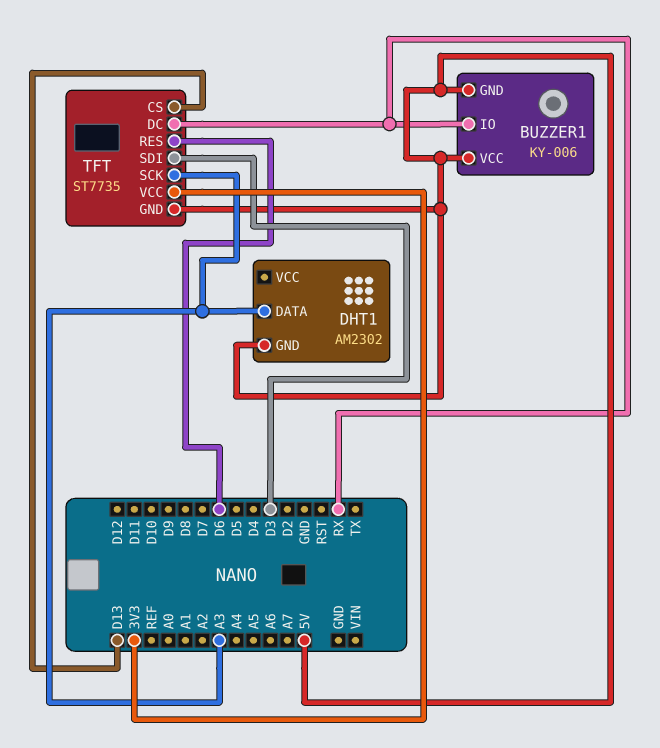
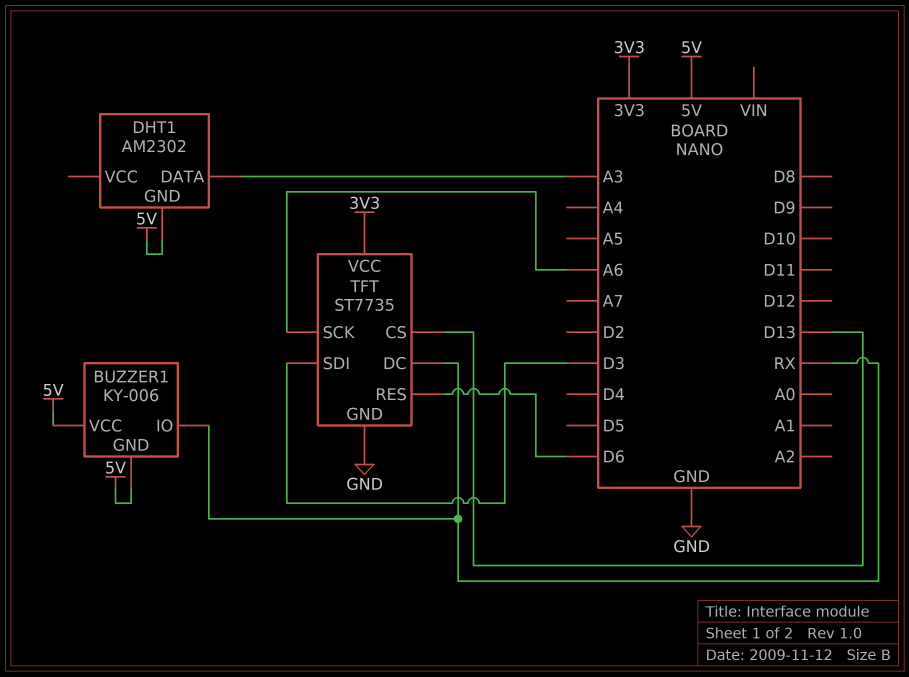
TFT pin GND: 5V -> GND
TFT pin SCK: A3 -> A6

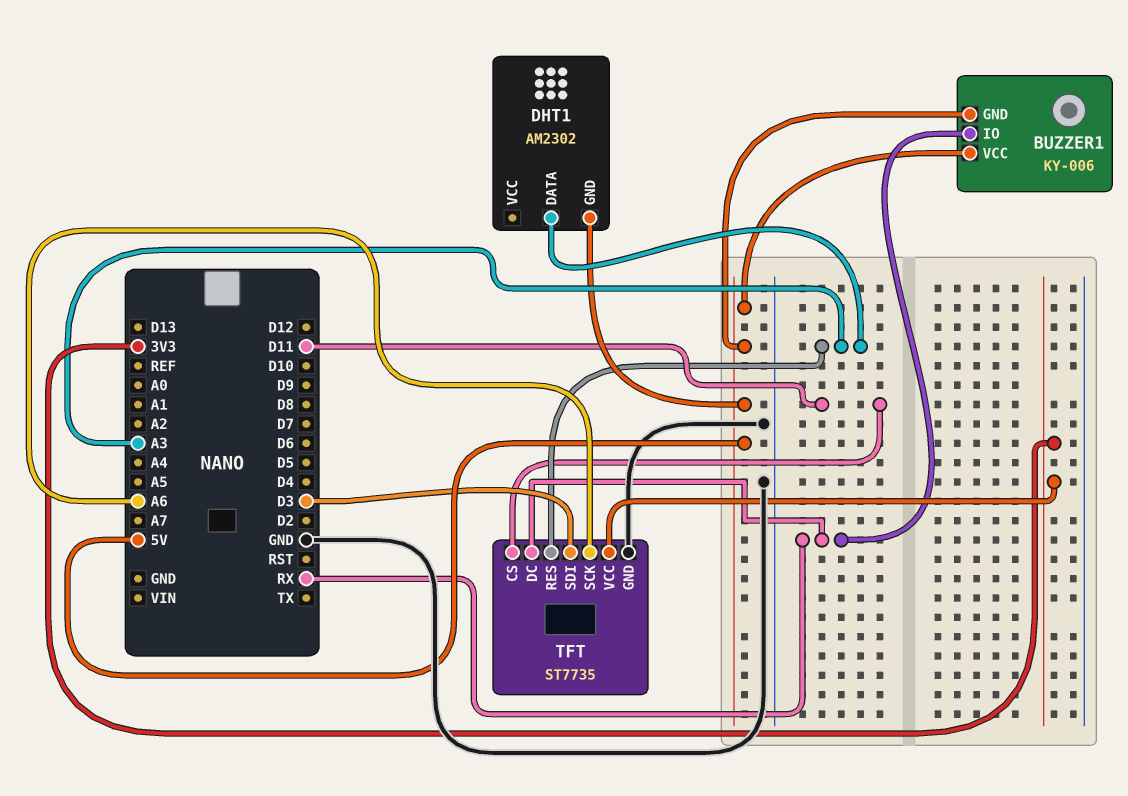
TFT pin CS: D13 -> D11
TFT pin RES: D6 -> A3

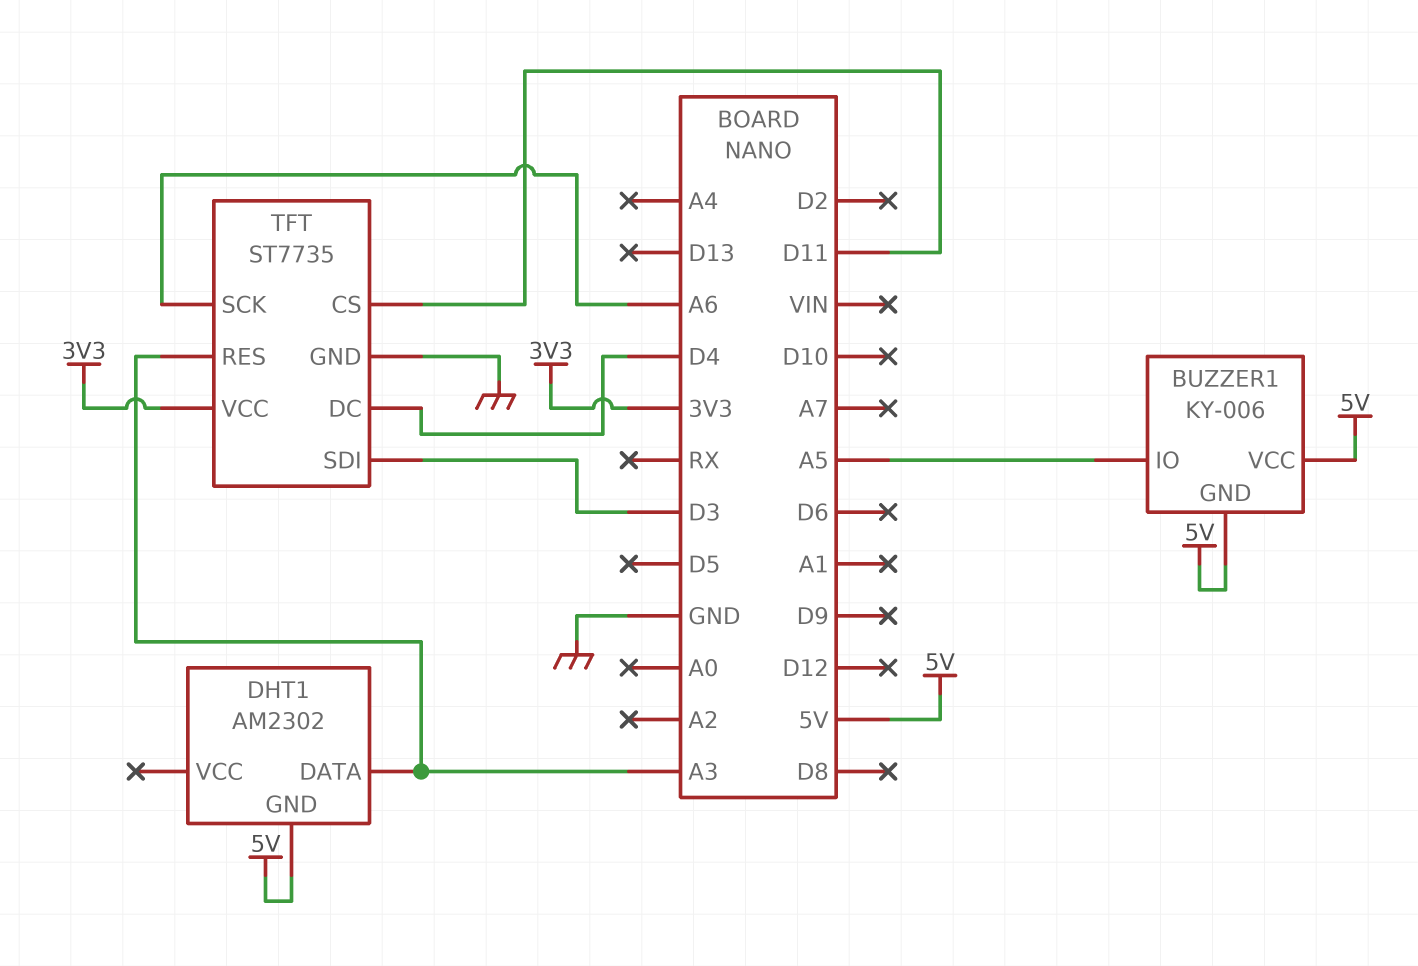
BUZZER1 pin IO: RX -> A5
TFT pin DC: RX -> D4

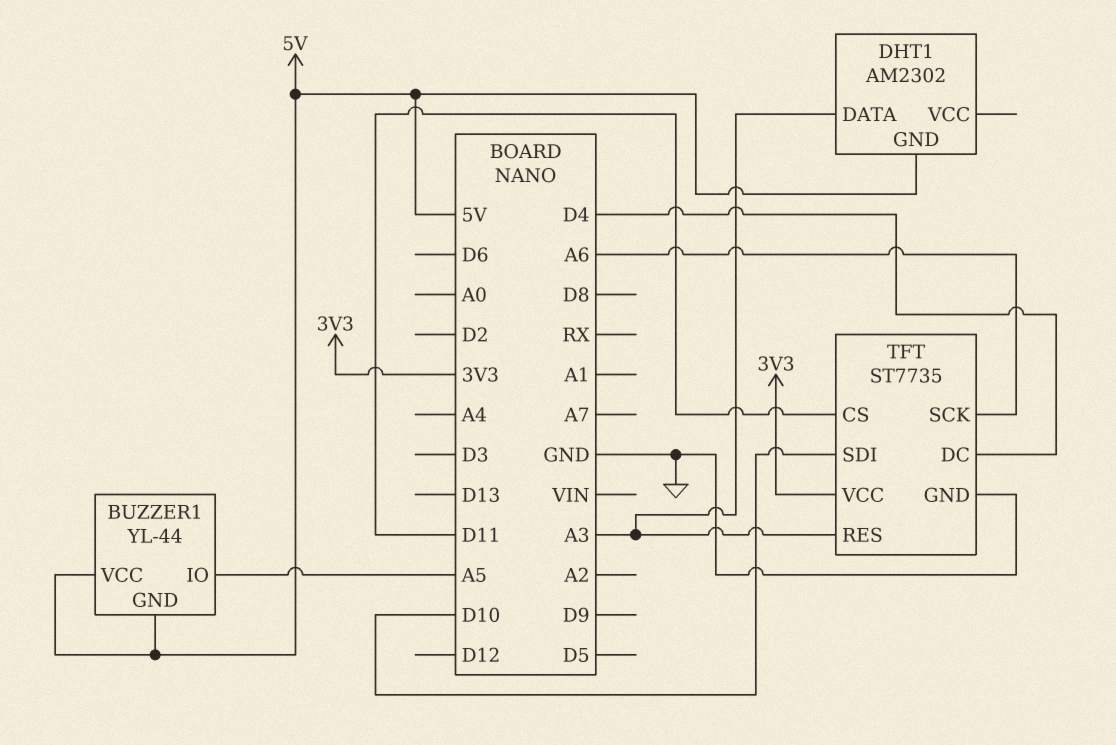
BUZZER1: KY-006 -> YL-44
TFT pin SDI: D3 -> D10

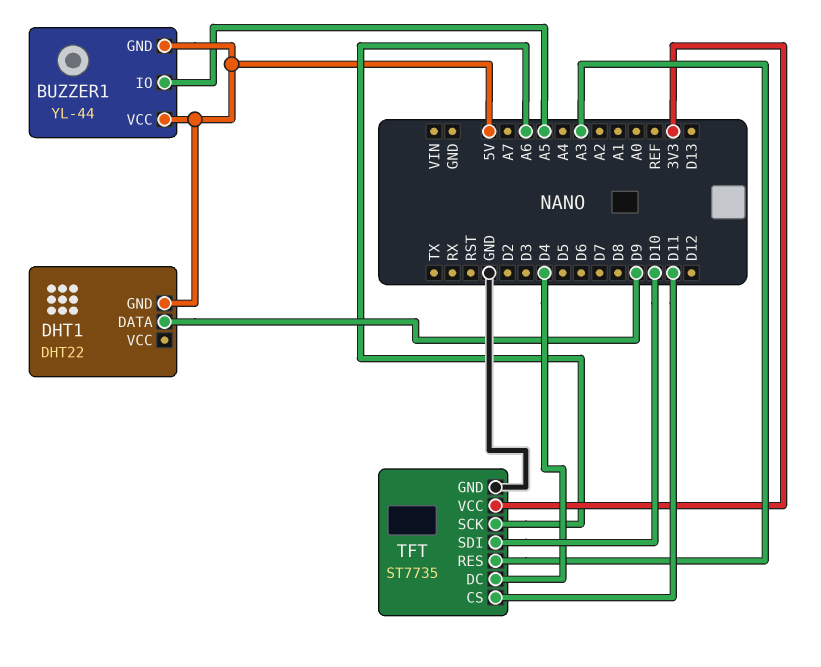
DHT1: AM2302 -> DHT22
DHT1 pin DATA: A3 -> D9

